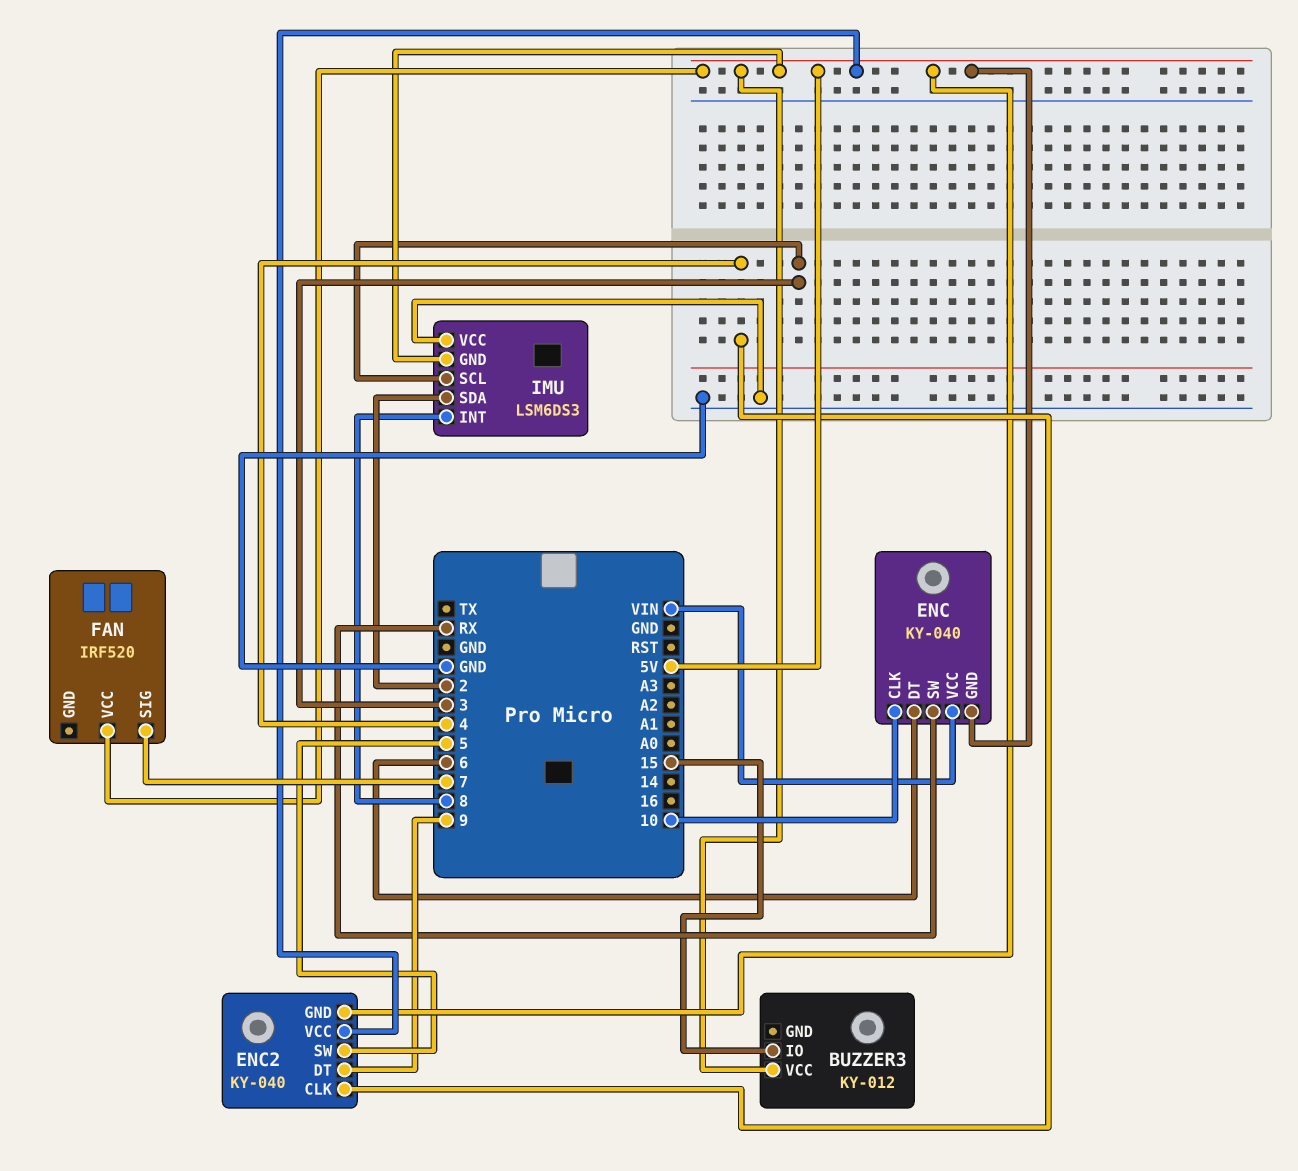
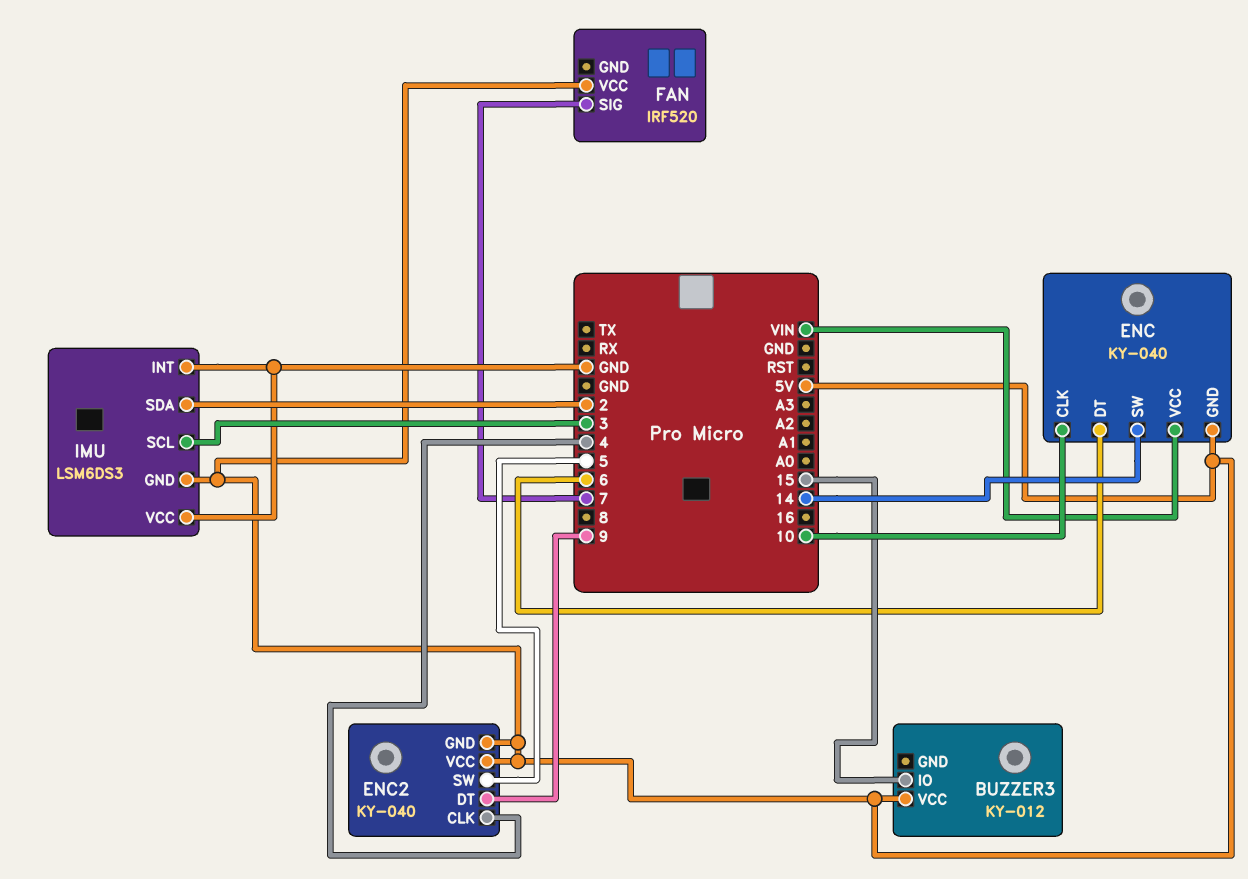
ENC pin SW: RX -> 14
IMU pin INT: 8 -> GND

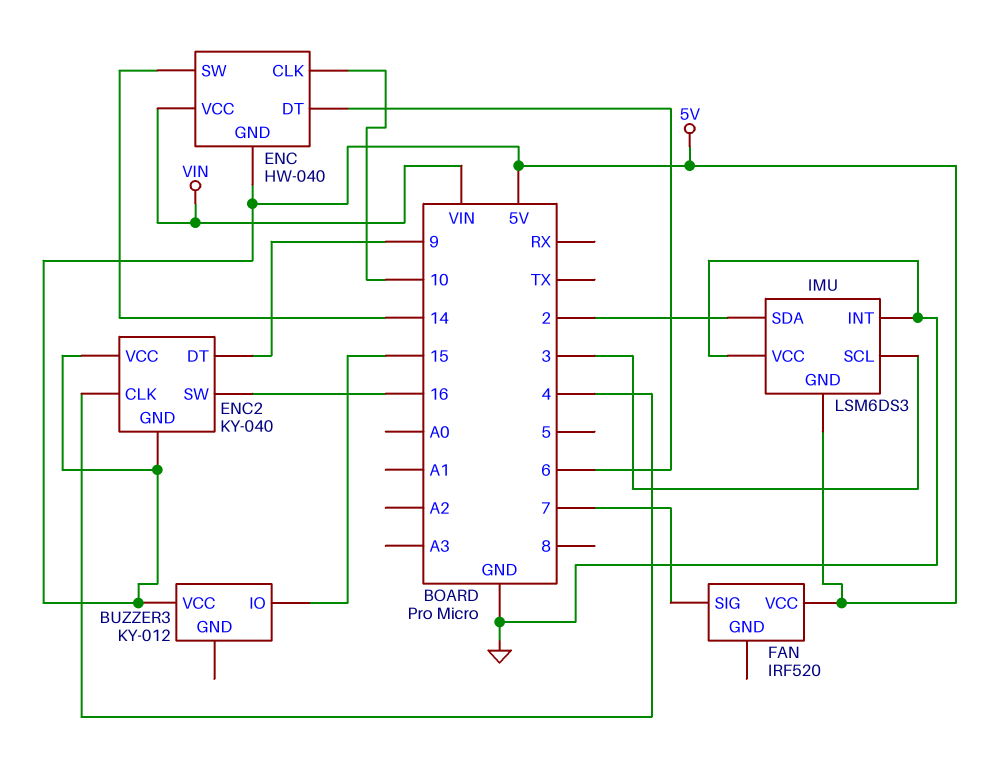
ENC: KY-040 -> HW-040
ENC2 pin SW: 5 -> 16

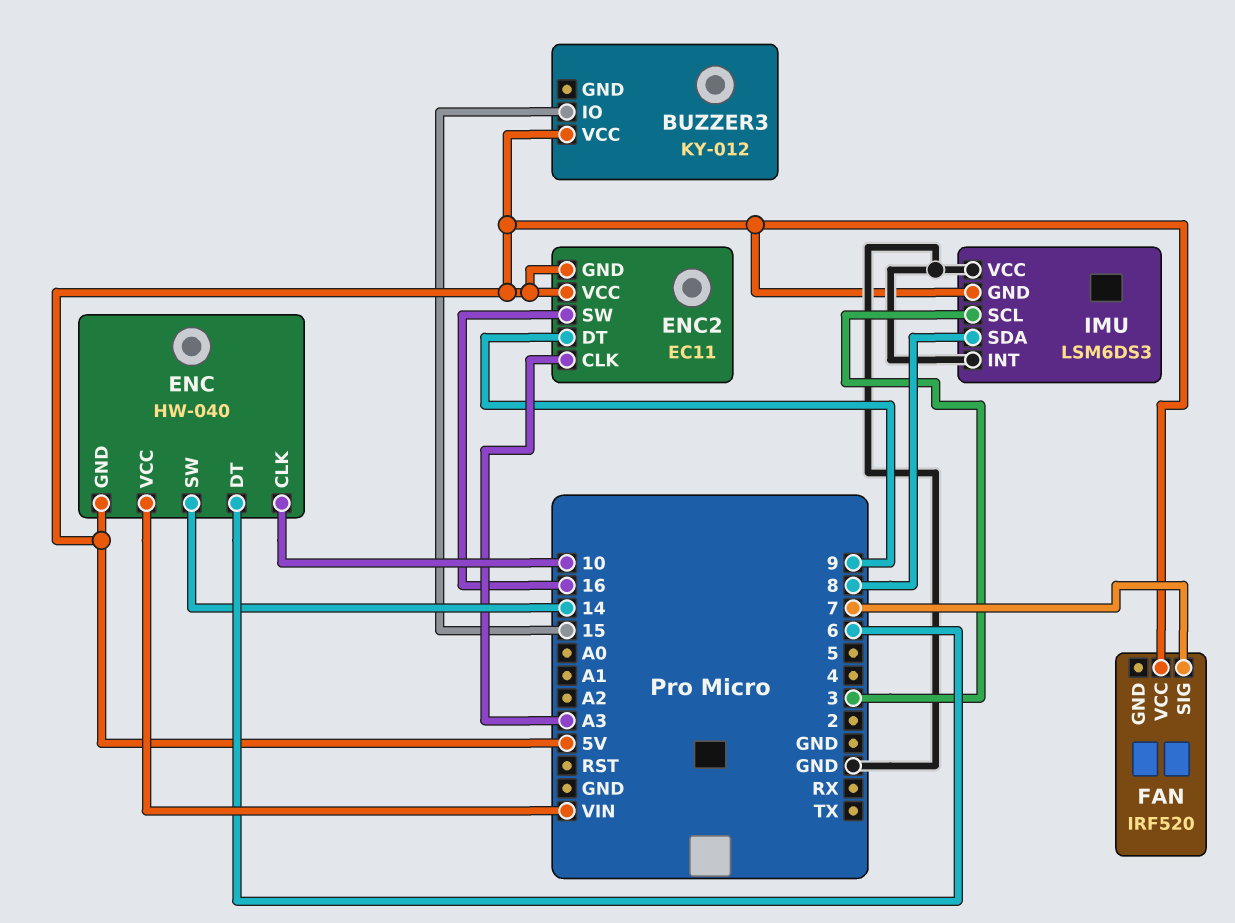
ENC2: KY-040 -> EC11
ENC2 pin CLK: 4 -> A3
IMU pin SDA: 2 -> 8

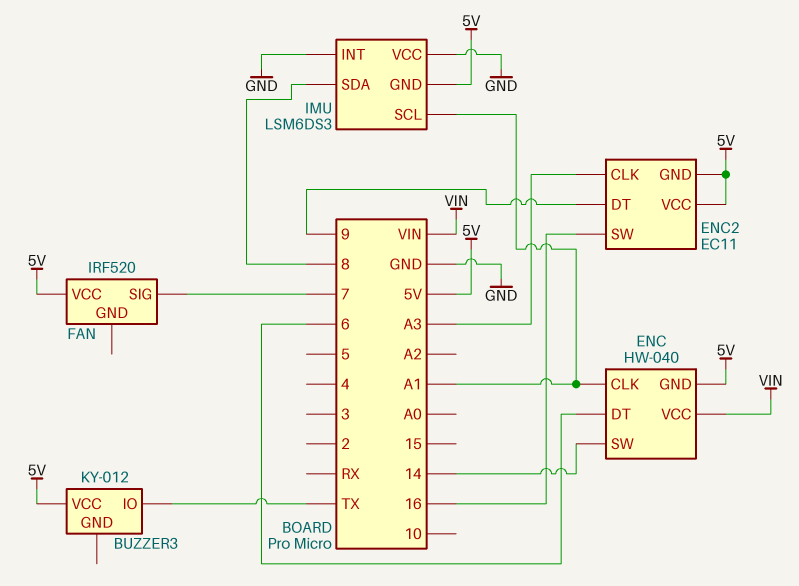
BUZZER3 pin IO: 15 -> TX
ENC pin CLK: 10 -> A1
IMU pin SCL: 3 -> A1

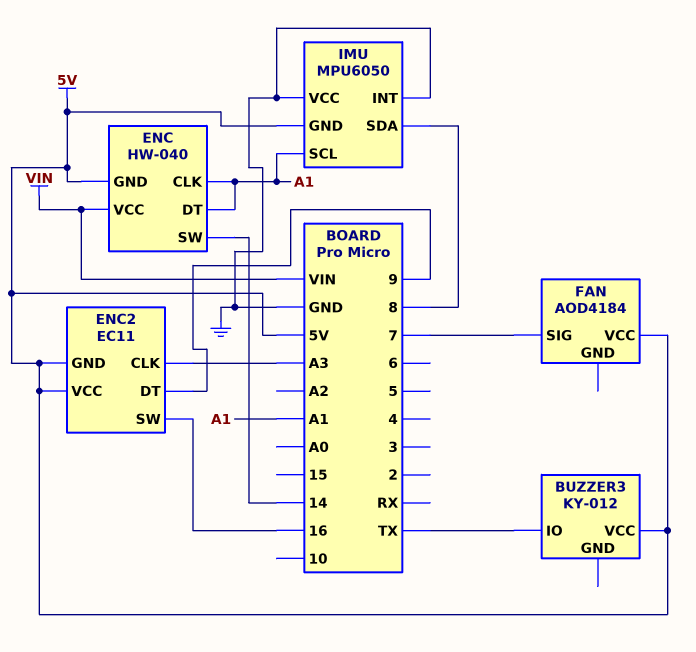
ENC pin DT: 6 -> A1
FAN: IRF520 -> AOD4184
IMU: LSM6DS3 -> MPU6050

